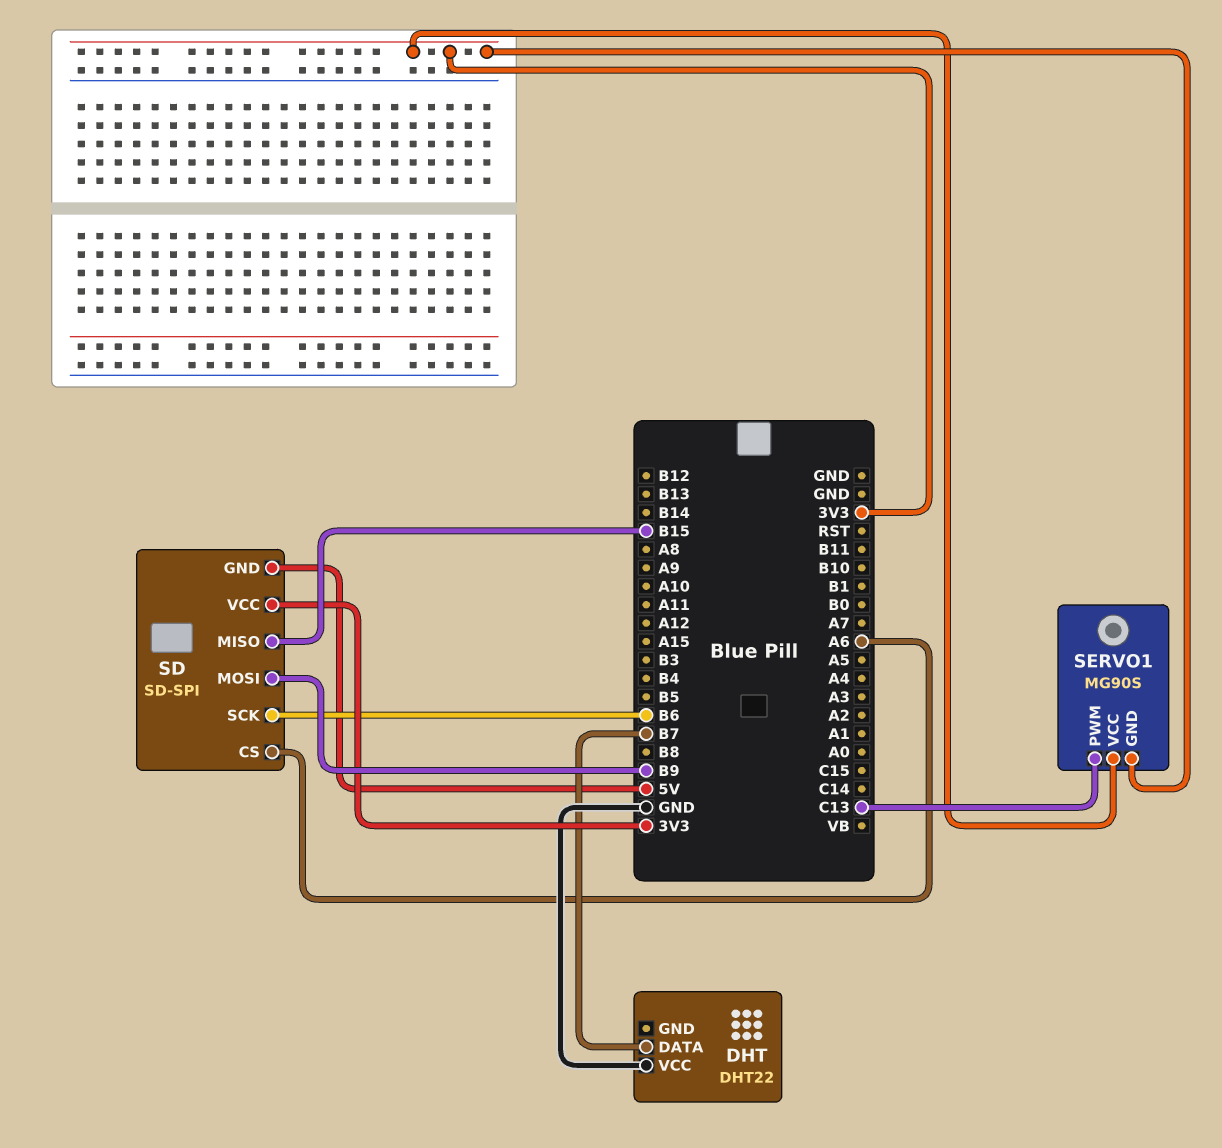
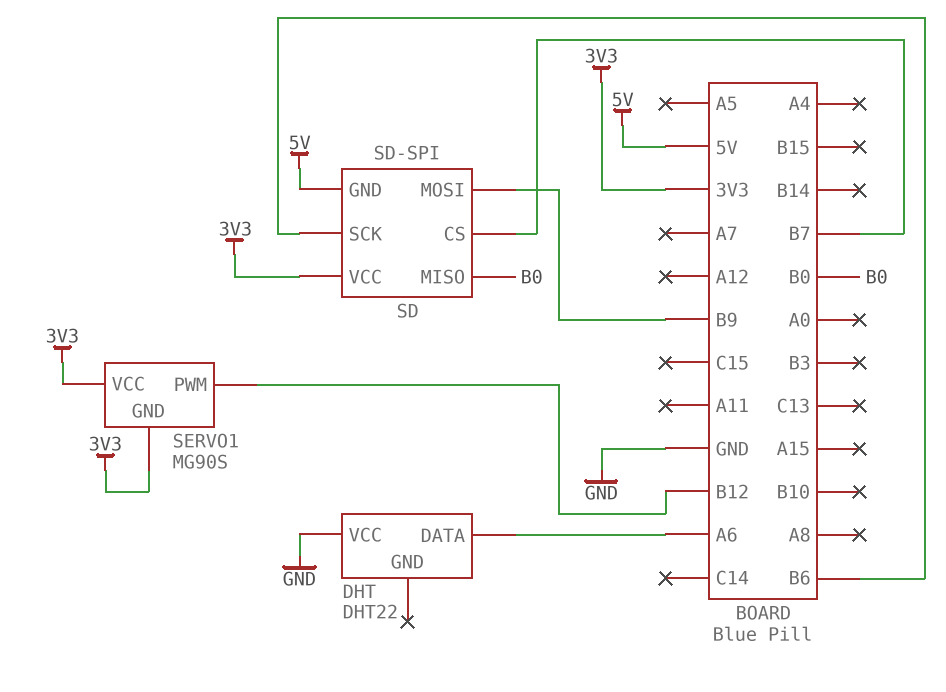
DHT pin DATA: B7 -> A6
SD pin CS: A6 -> B7
SD pin MISO: B15 -> B0
SERVO1 pin PWM: C13 -> B12

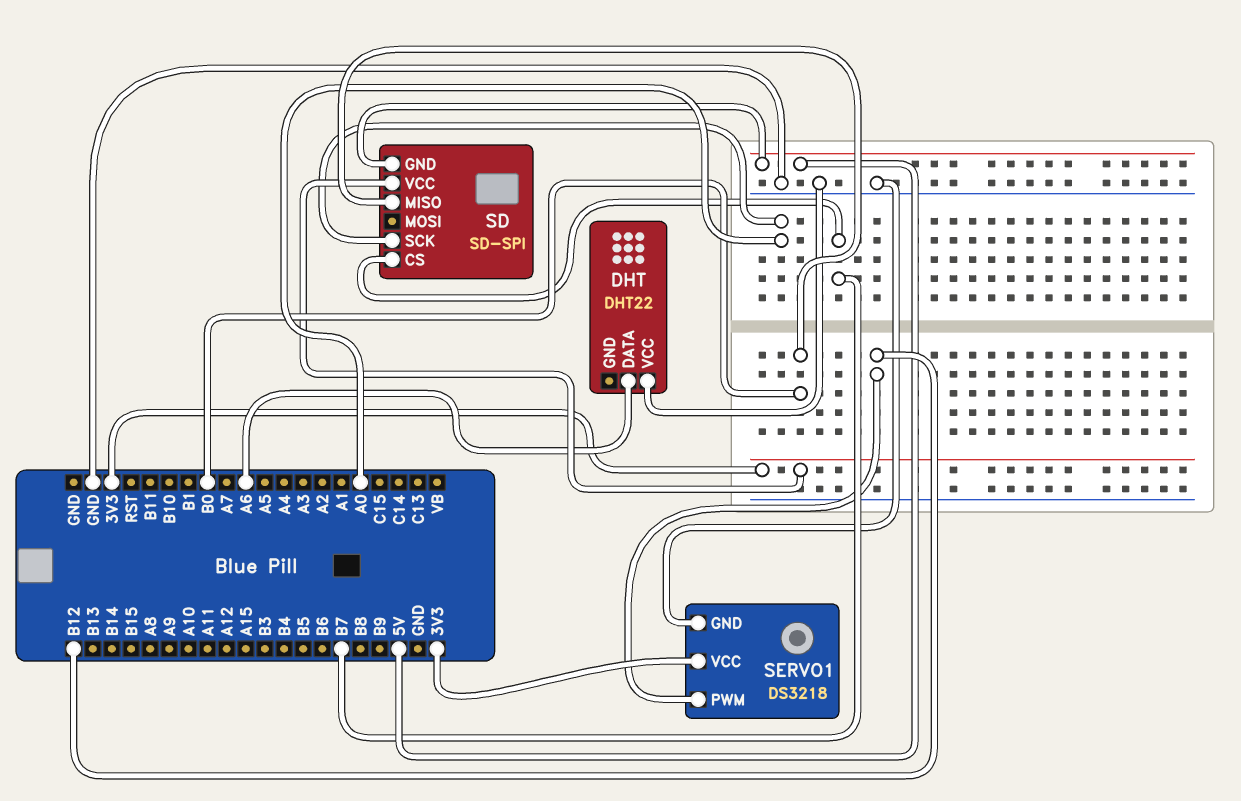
SD pin MOSI: B9 -> none
SD pin SCK: B6 -> A0
SERVO1: MG90S -> DS3218
SERVO1 pin GND: 3V3 -> GND

